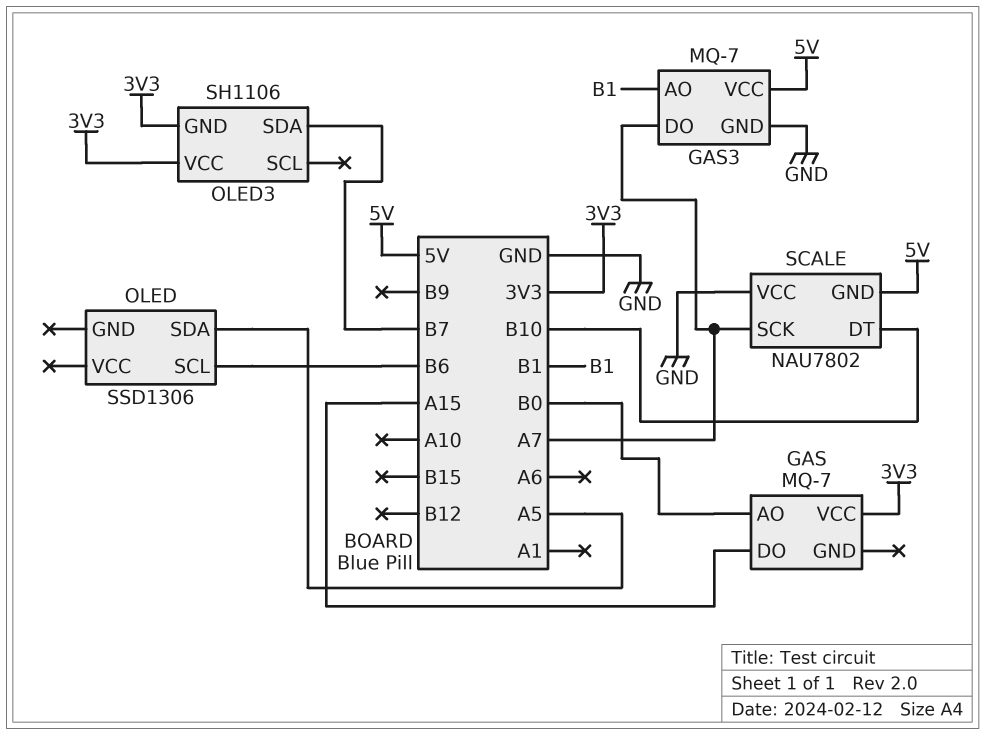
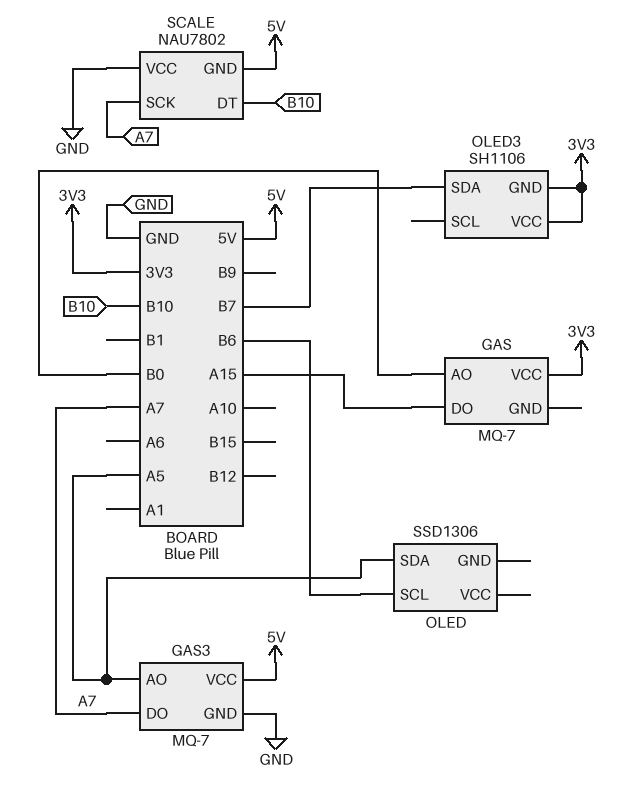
GAS3 pin AO: B1 -> A5

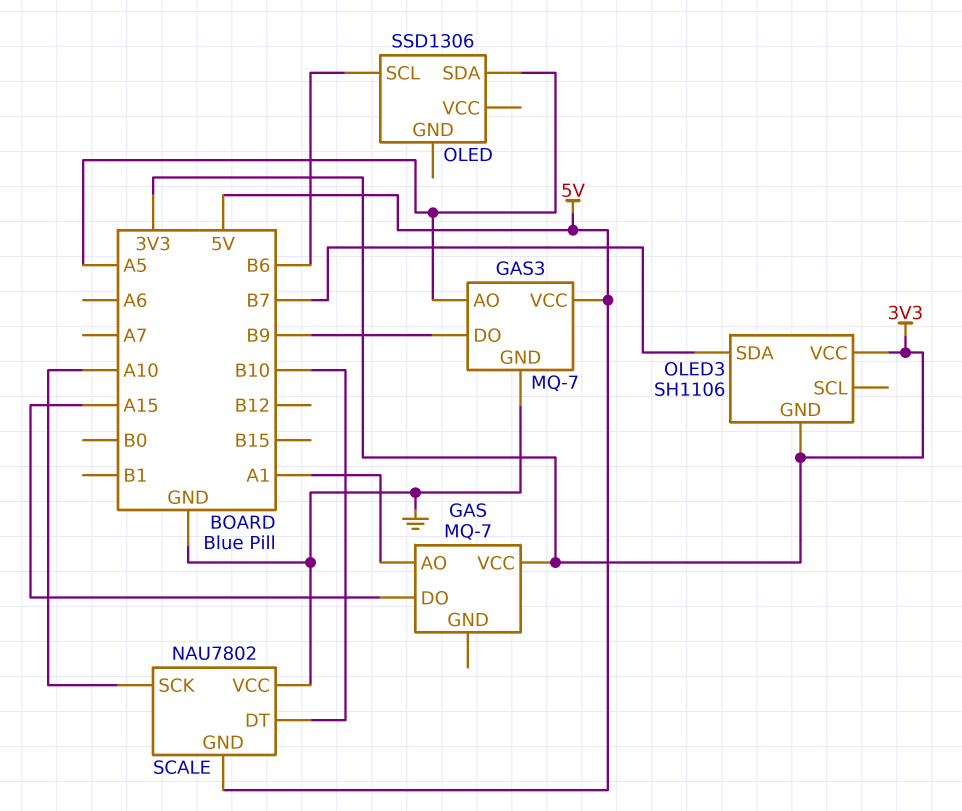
GAS pin AO: B0 -> A1
GAS3 pin DO: A7 -> B9
SCALE pin SCK: A7 -> A10

